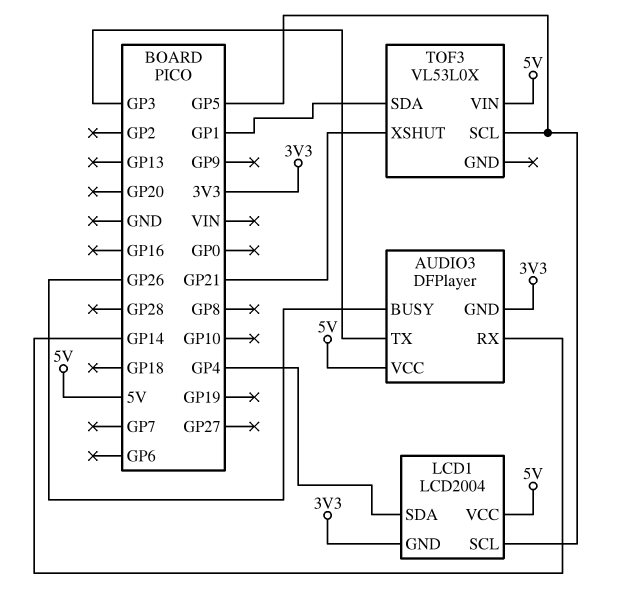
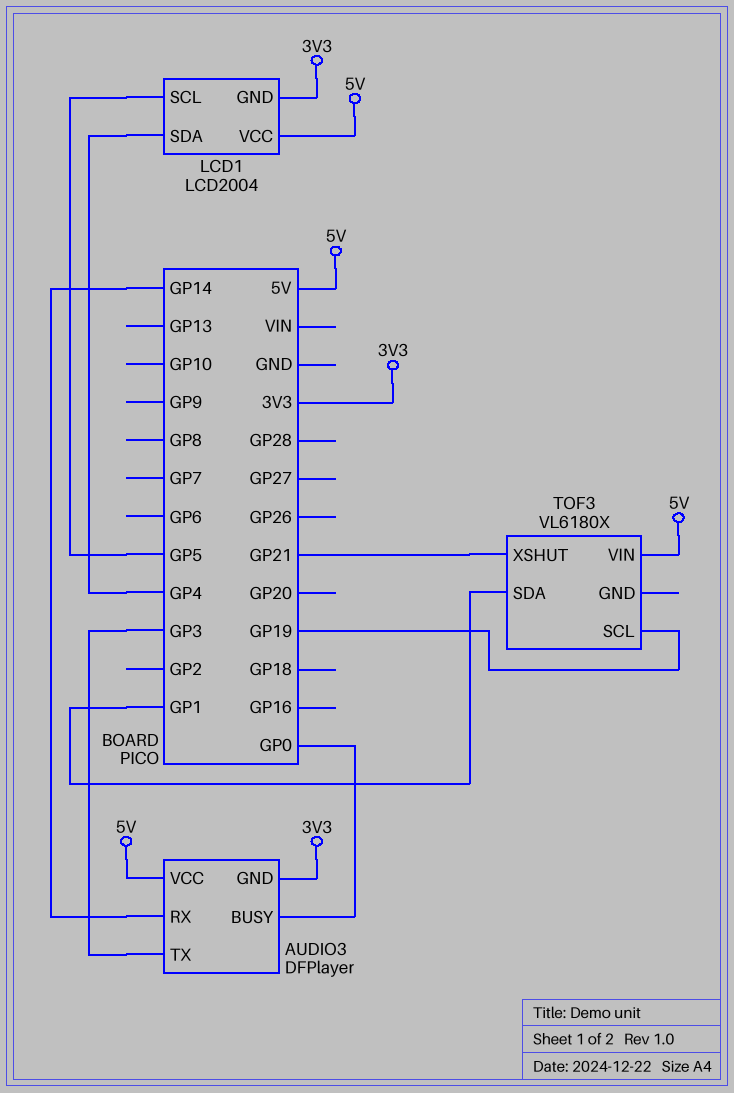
AUDIO3 pin BUSY: GP26 -> GP0
TOF3: VL53L0X -> VL6180X
TOF3 pin SCL: GP5 -> GP19

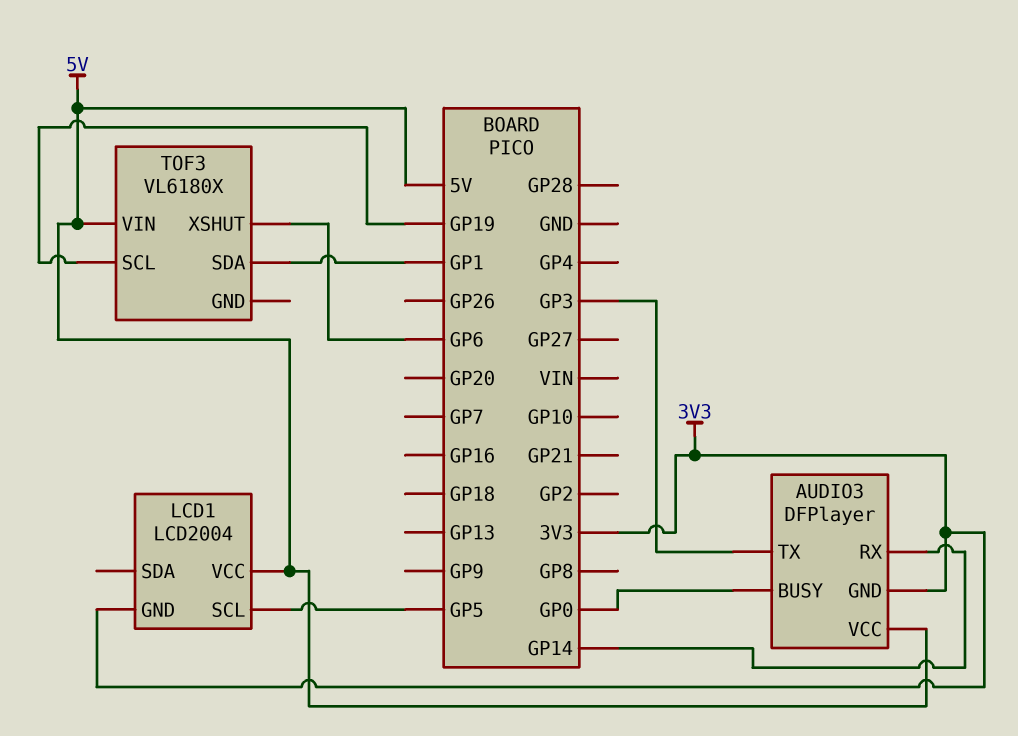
LCD1 pin SDA: GP4 -> none
TOF3 pin XSHUT: GP21 -> GP6

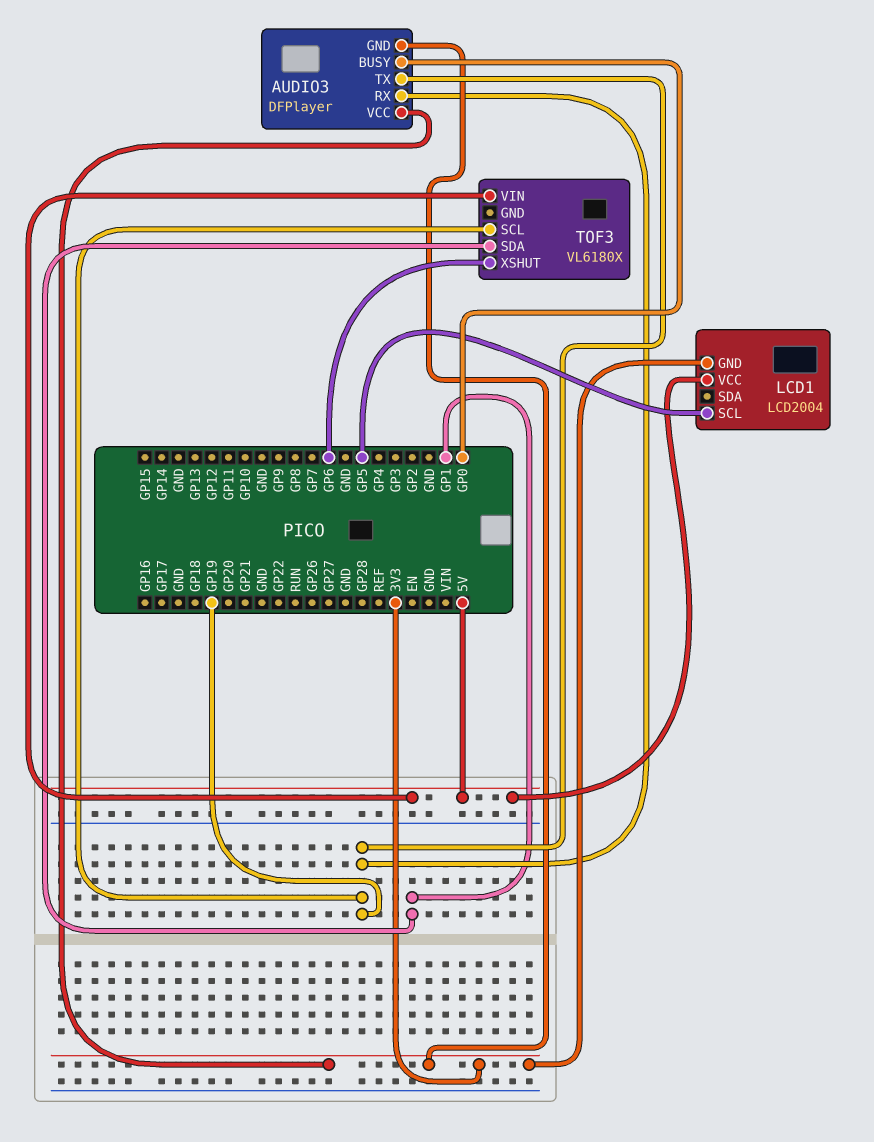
AUDIO3 pin RX: GP14 -> GP19
AUDIO3 pin TX: GP3 -> GP19
AUDIO3 pin VCC: 5V -> 3V3

